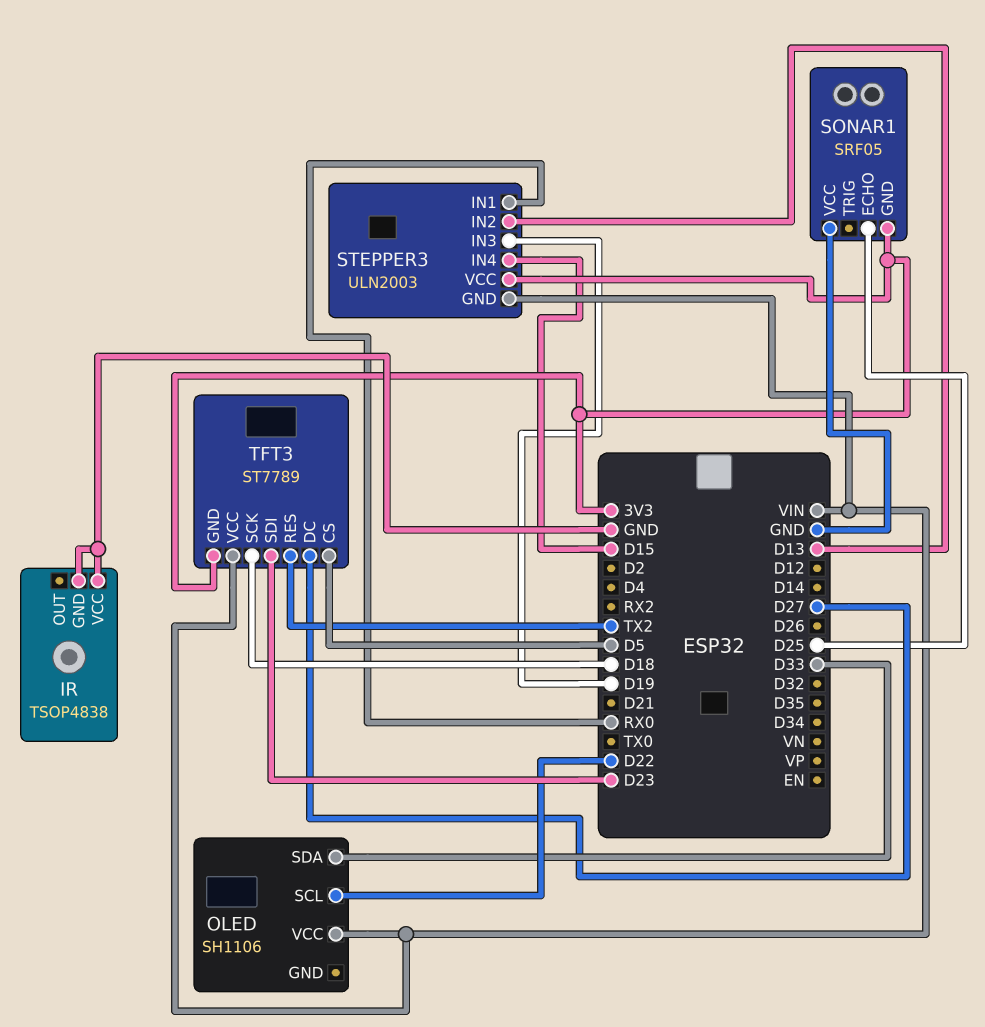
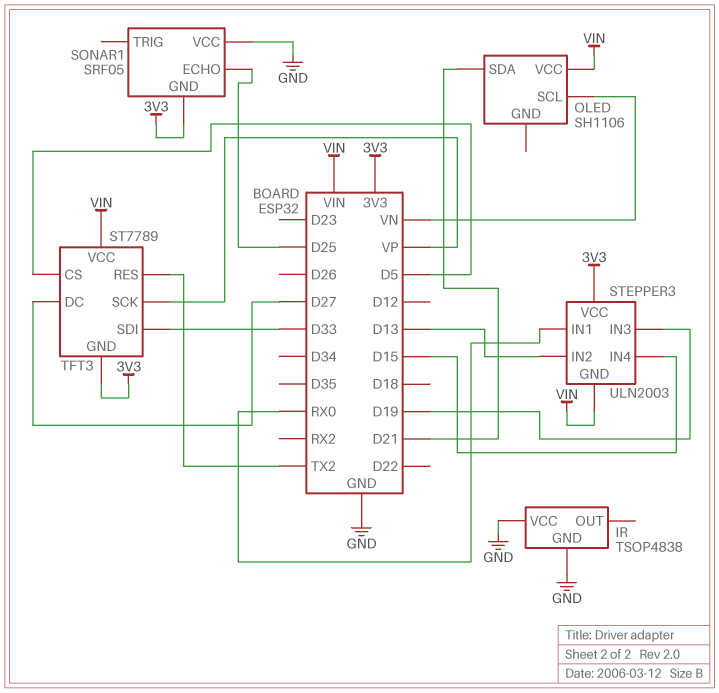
OLED pin SCL: D22 -> VN
OLED pin SDA: D33 -> D21
TFT3 pin SCK: D18 -> VP
TFT3 pin SDI: D23 -> D33

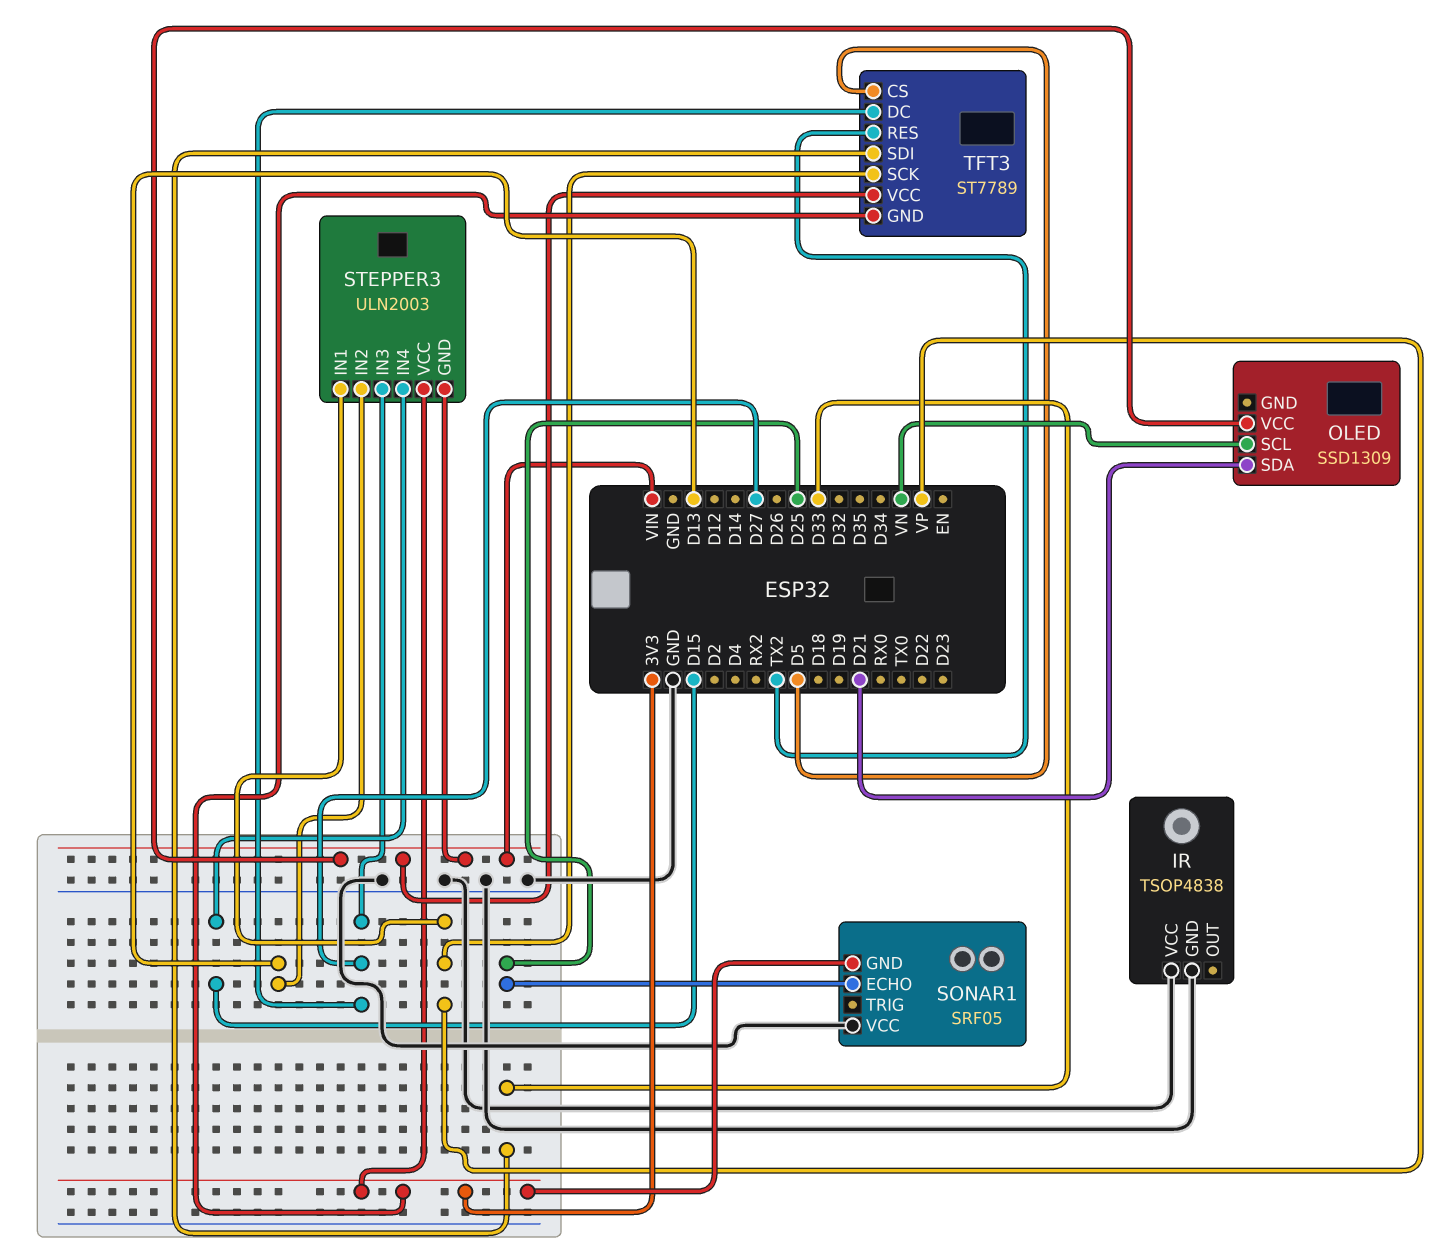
OLED: SH1106 -> SSD1309
STEPPER3 pin IN1: RX0 -> VP
STEPPER3 pin IN3: D19 -> D27

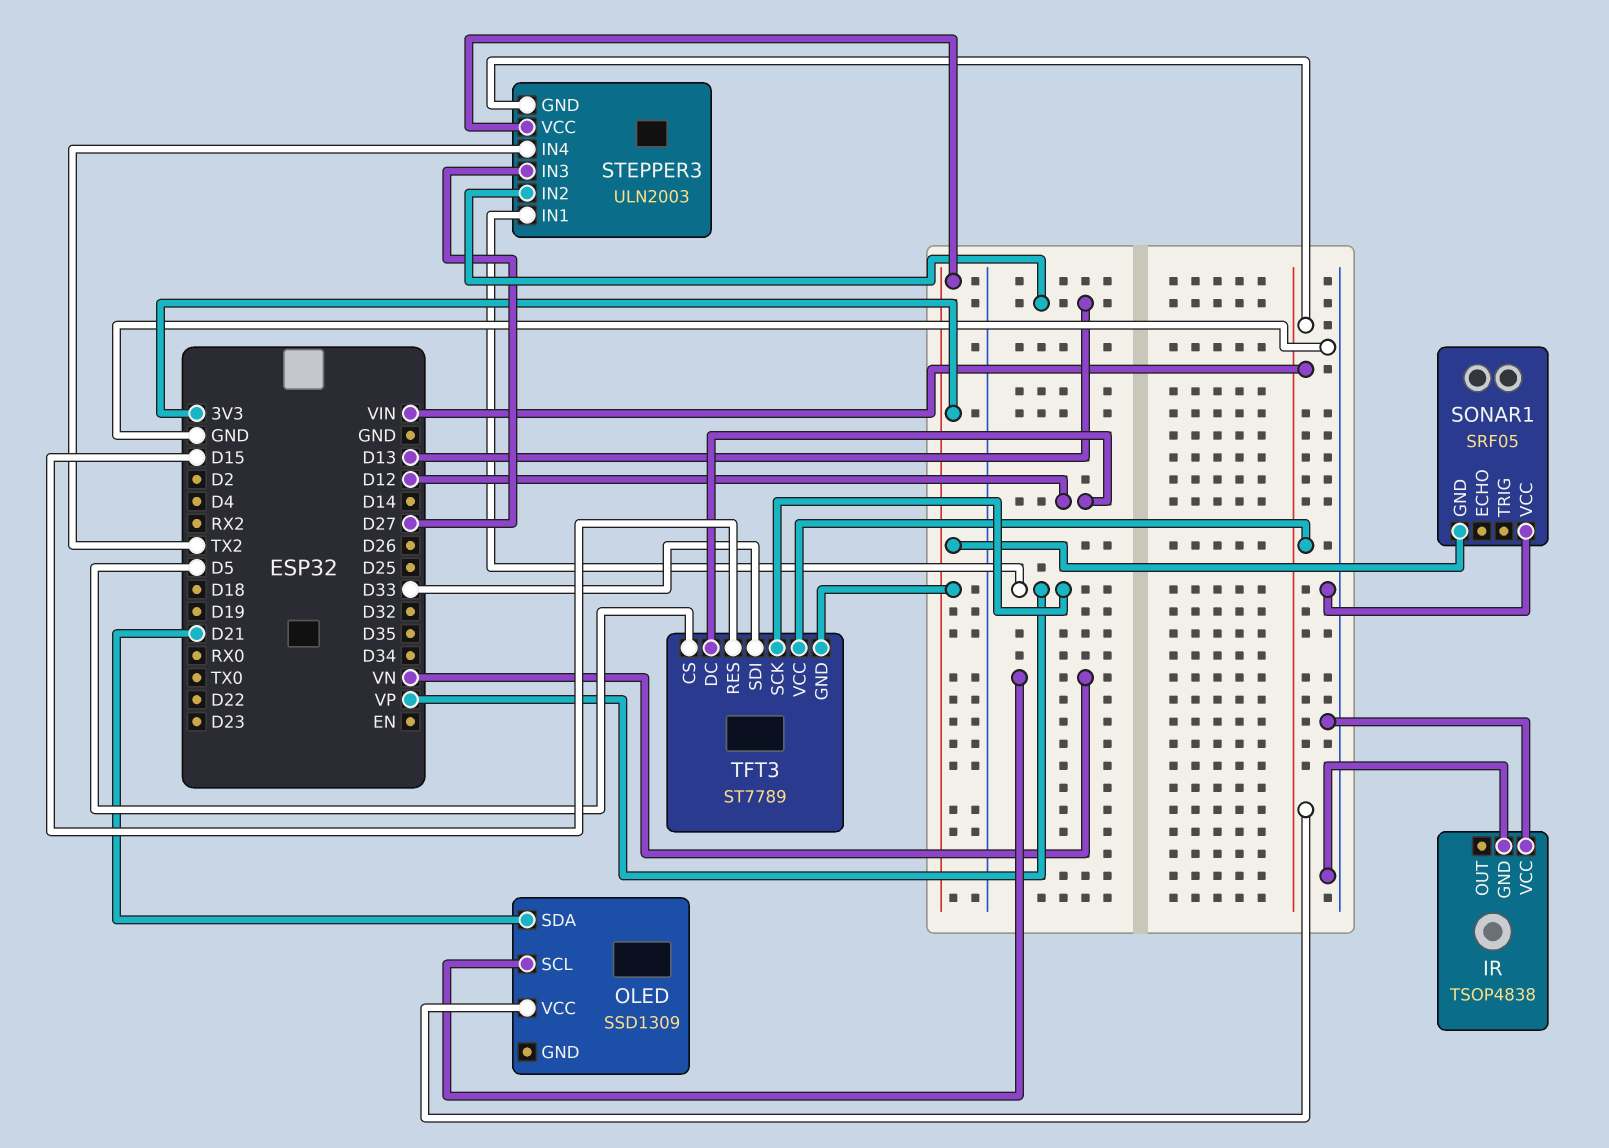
SONAR1 pin ECHO: D25 -> none
STEPPER3 pin IN4: D15 -> TX2
TFT3 pin DC: D27 -> D12
TFT3 pin RES: TX2 -> D15

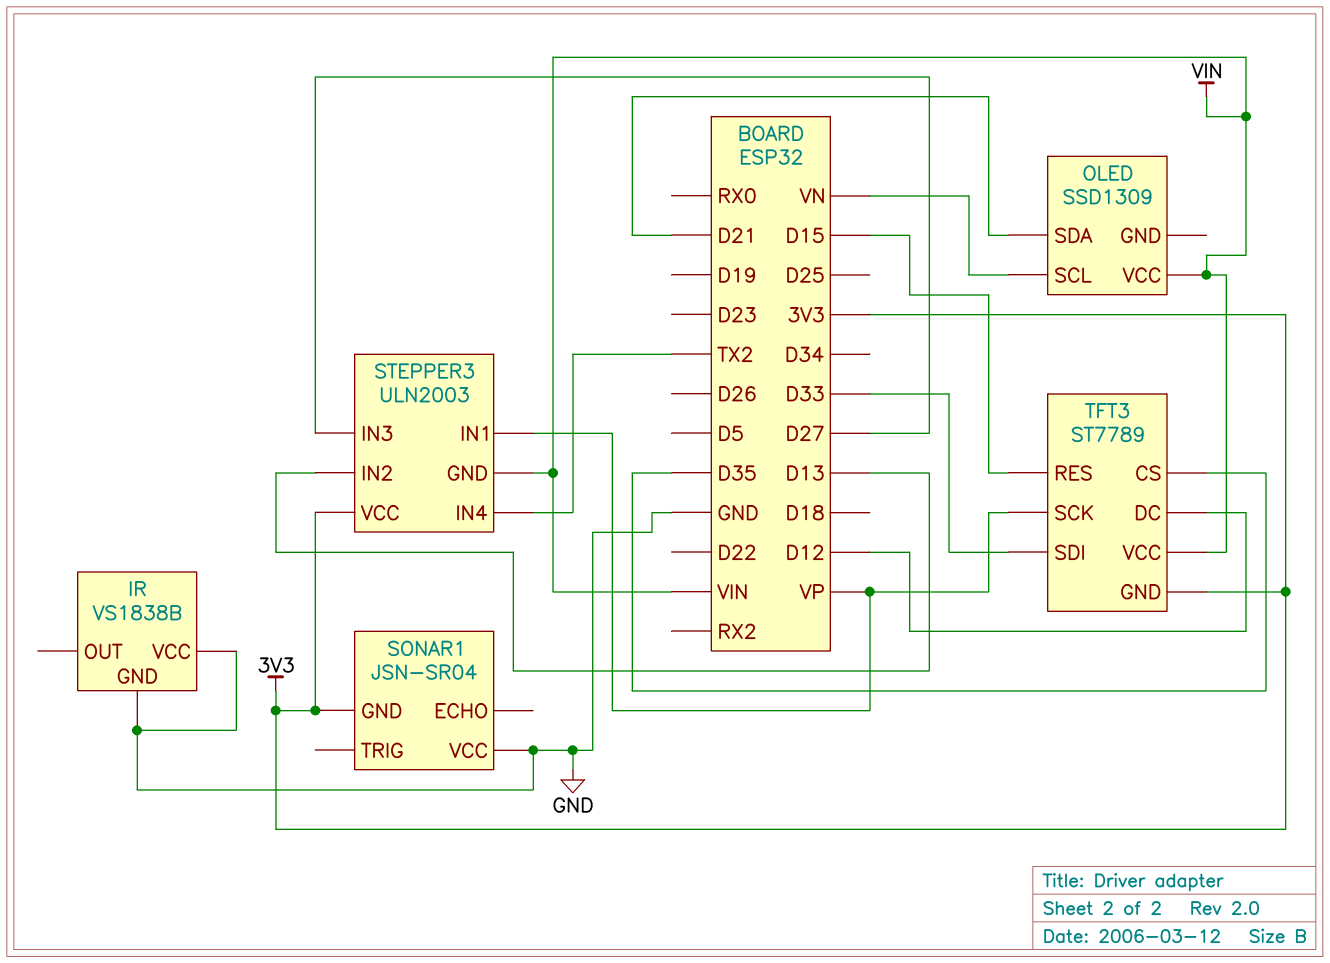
IR: TSOP4838 -> VS1838B
SONAR1: SRF05 -> JSN-SR04
TFT3 pin CS: D5 -> D35

